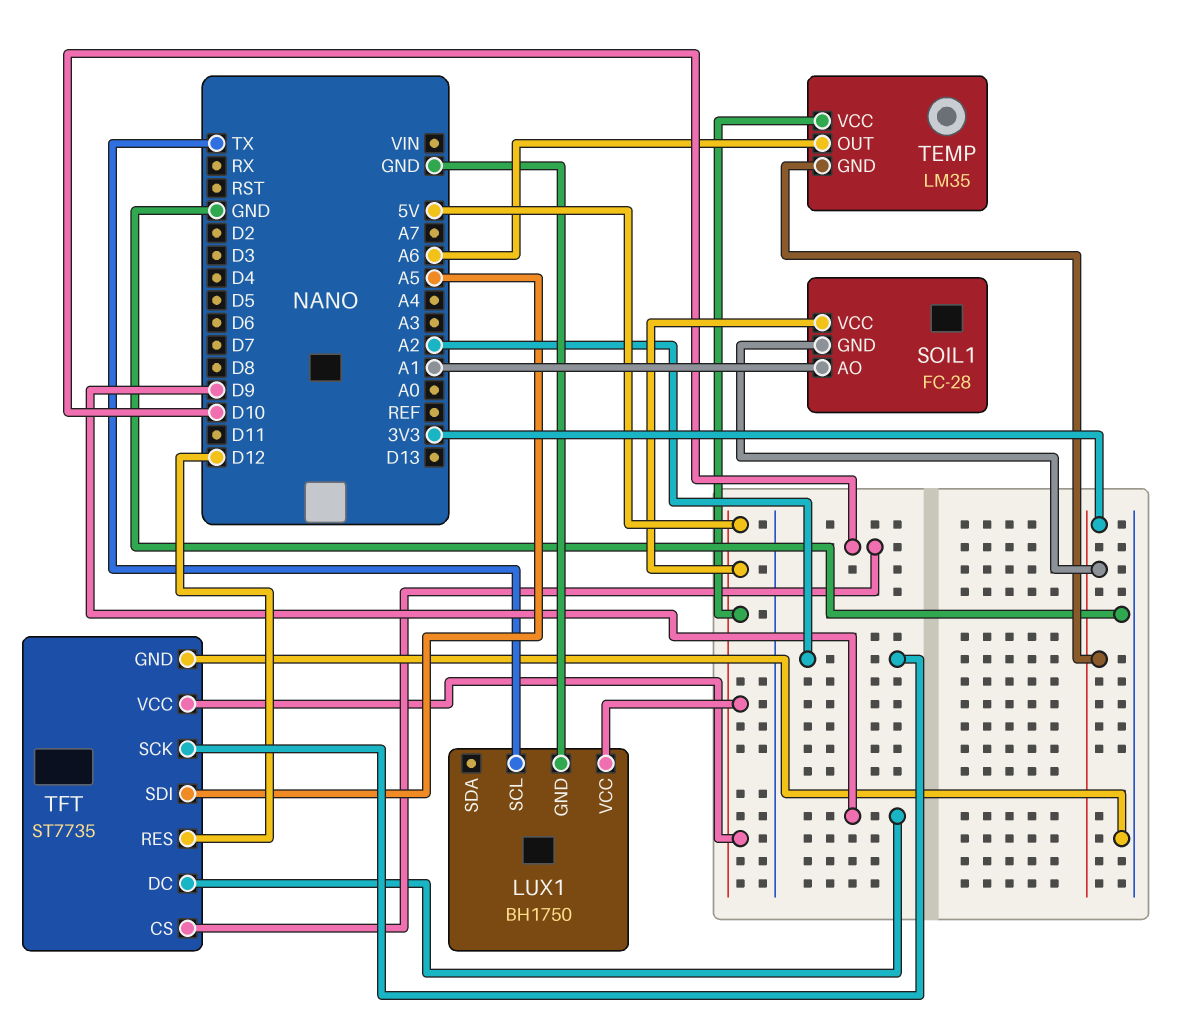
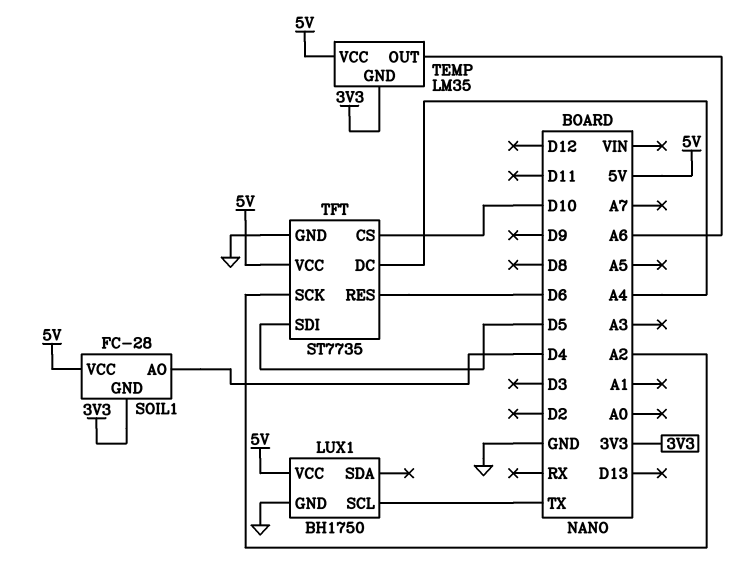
SOIL1 pin AO: A1 -> D4
TFT pin DC: D9 -> A4
TFT pin RES: D12 -> D6
TFT pin SDI: A5 -> D5

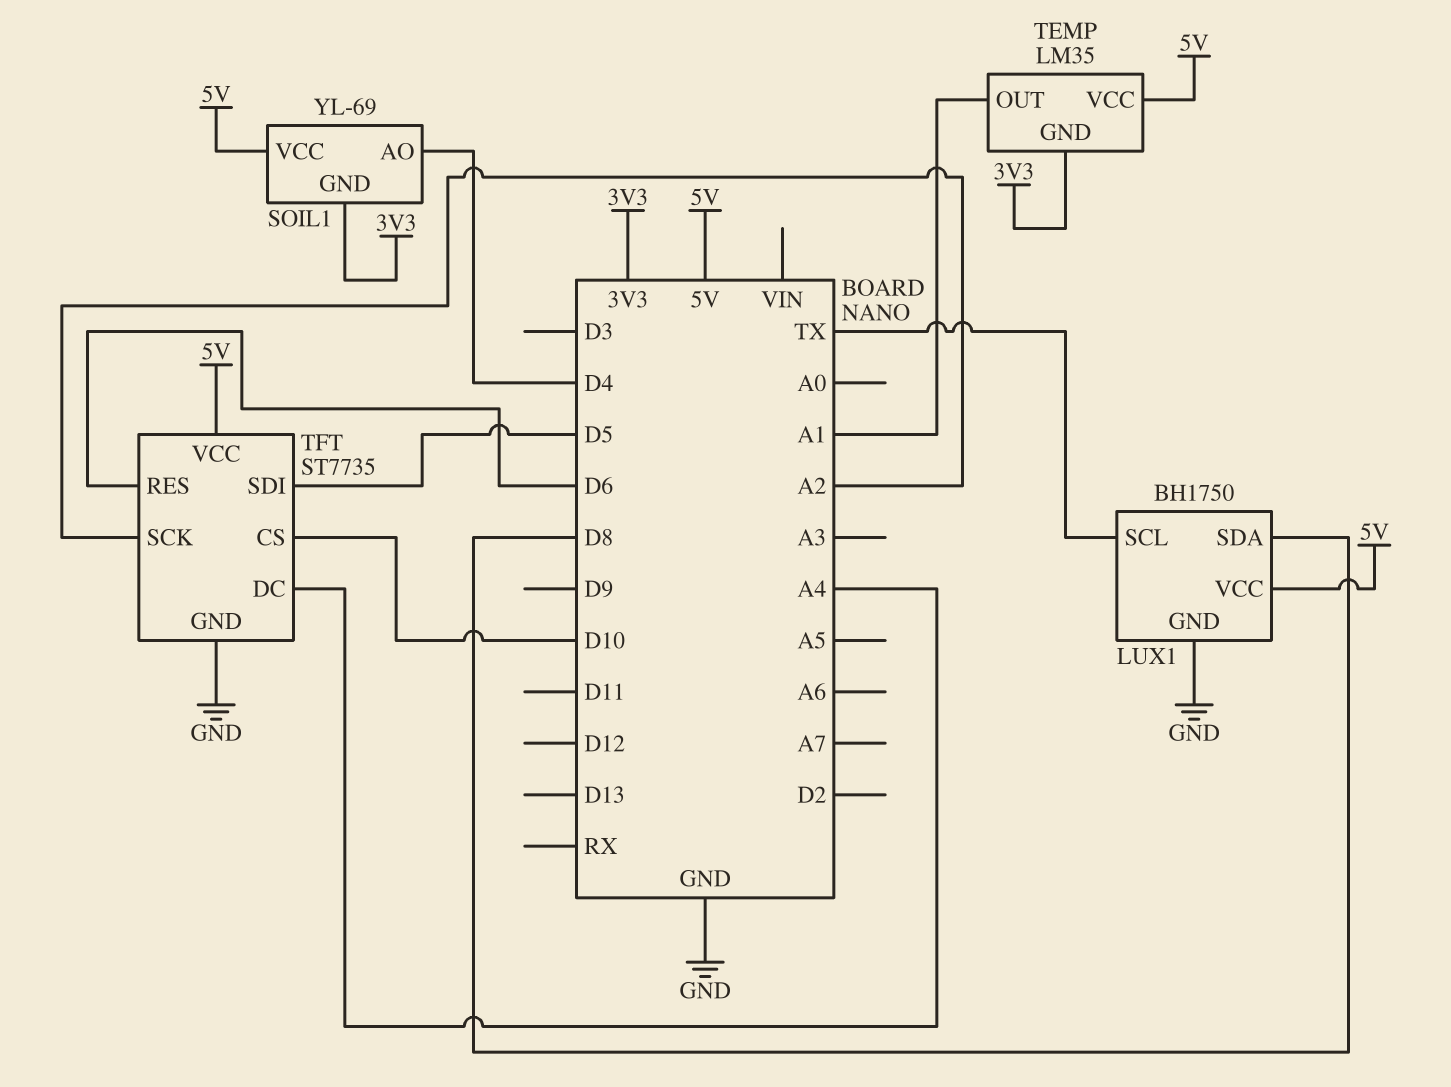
LUX1 pin SDA: none -> D8
SOIL1: FC-28 -> YL-69
TEMP pin OUT: A6 -> A1

